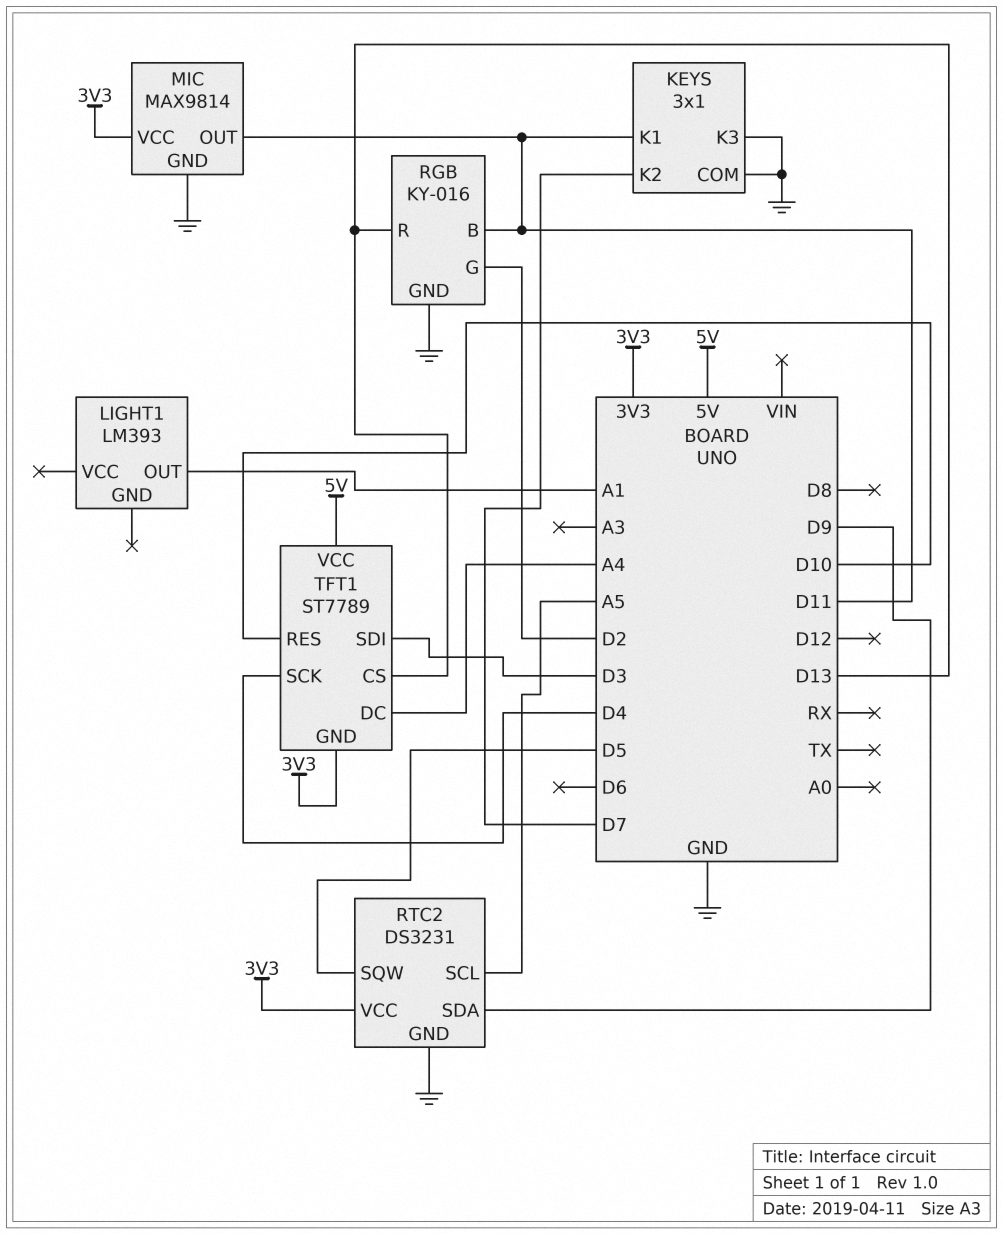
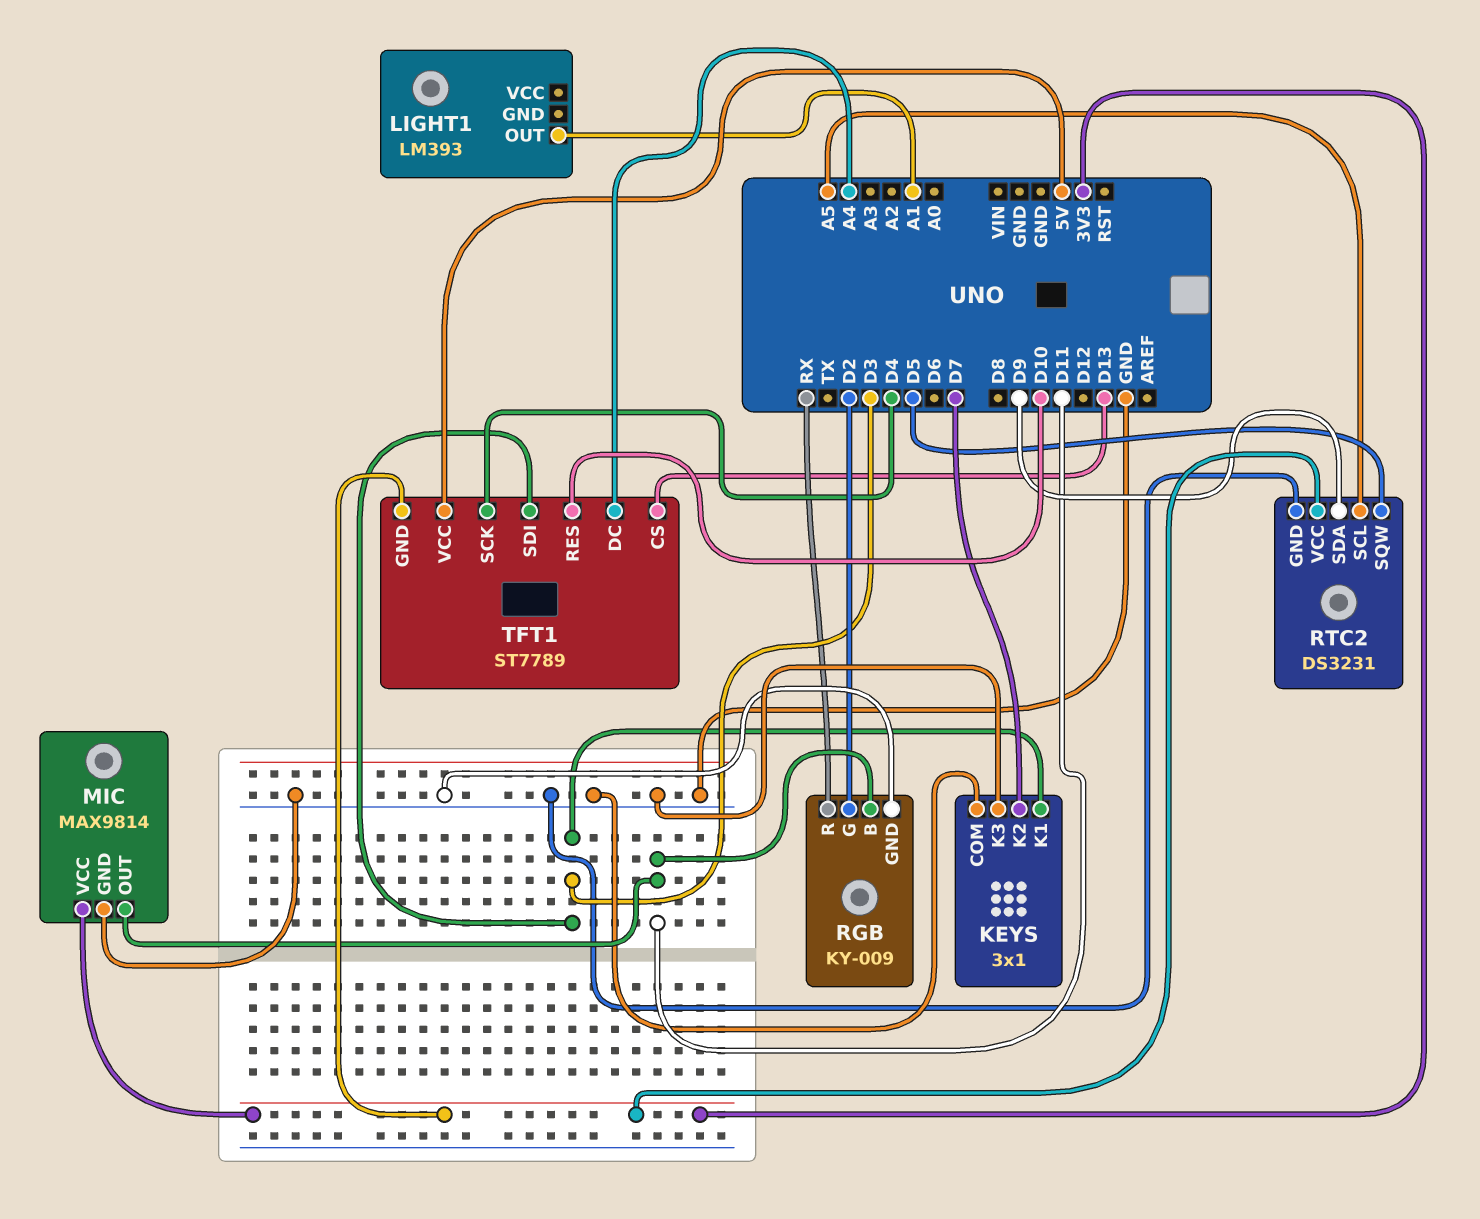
KEYS pin K1: D11 -> D3
RGB: KY-016 -> KY-009
RGB pin R: D13 -> RX

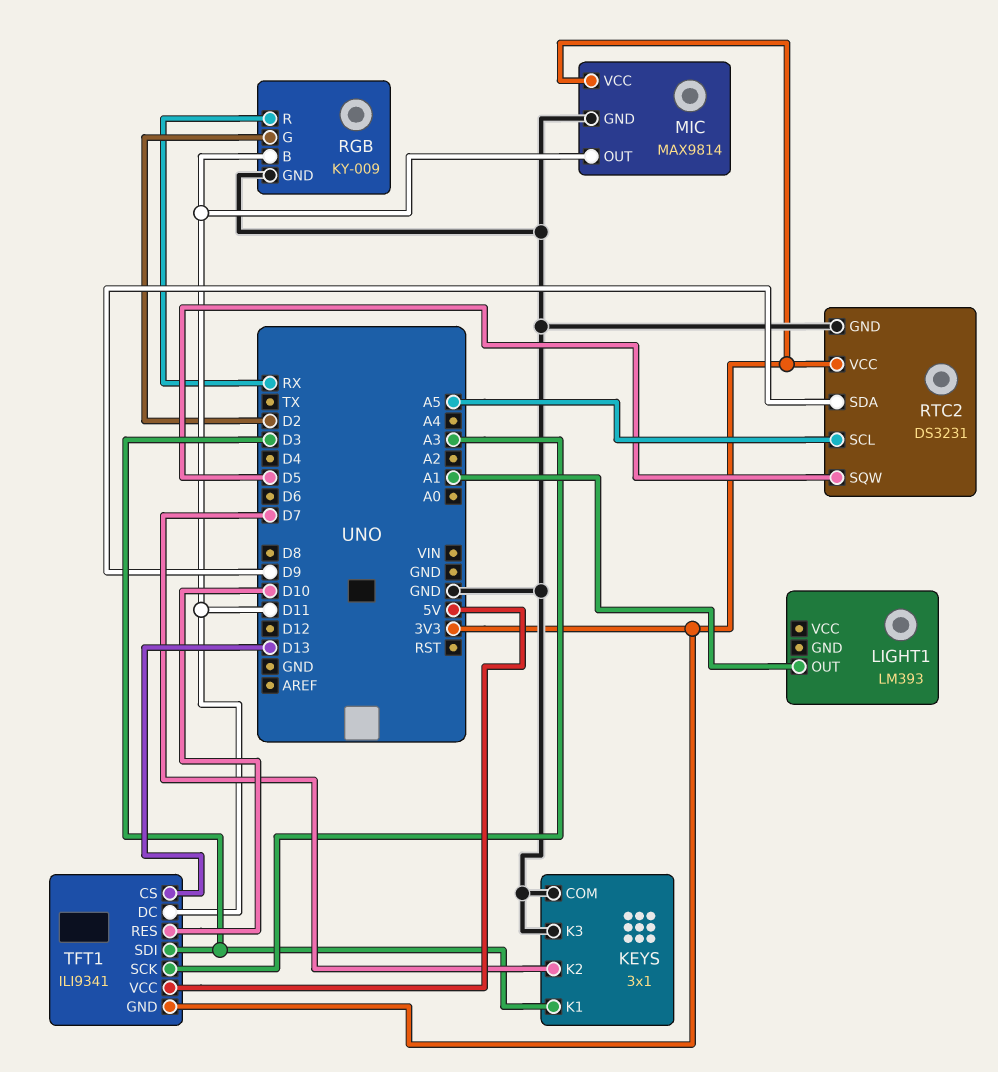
TFT1: ST7789 -> ILI9341
TFT1 pin DC: A4 -> D11
TFT1 pin SCK: D4 -> A3

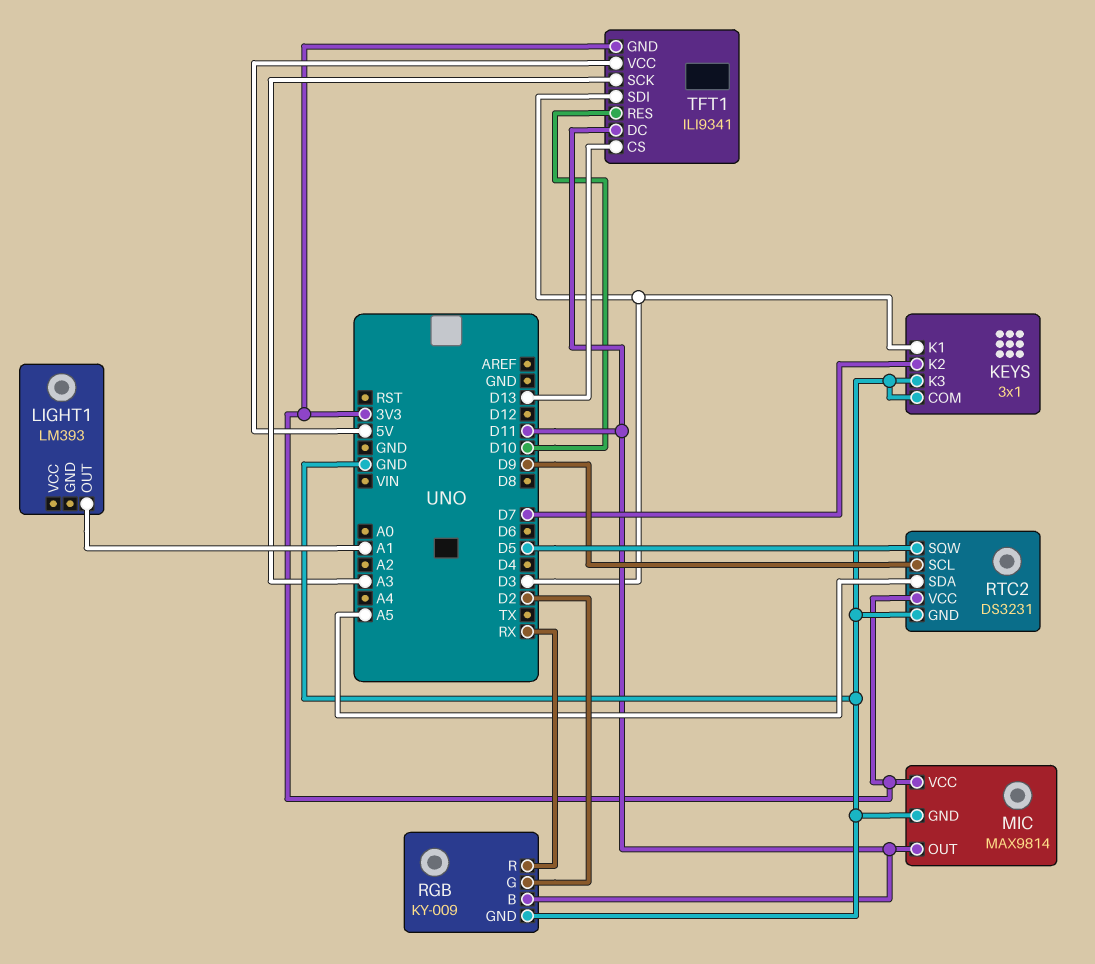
RTC2 pin SCL: A5 -> D9
RTC2 pin SDA: D9 -> A5

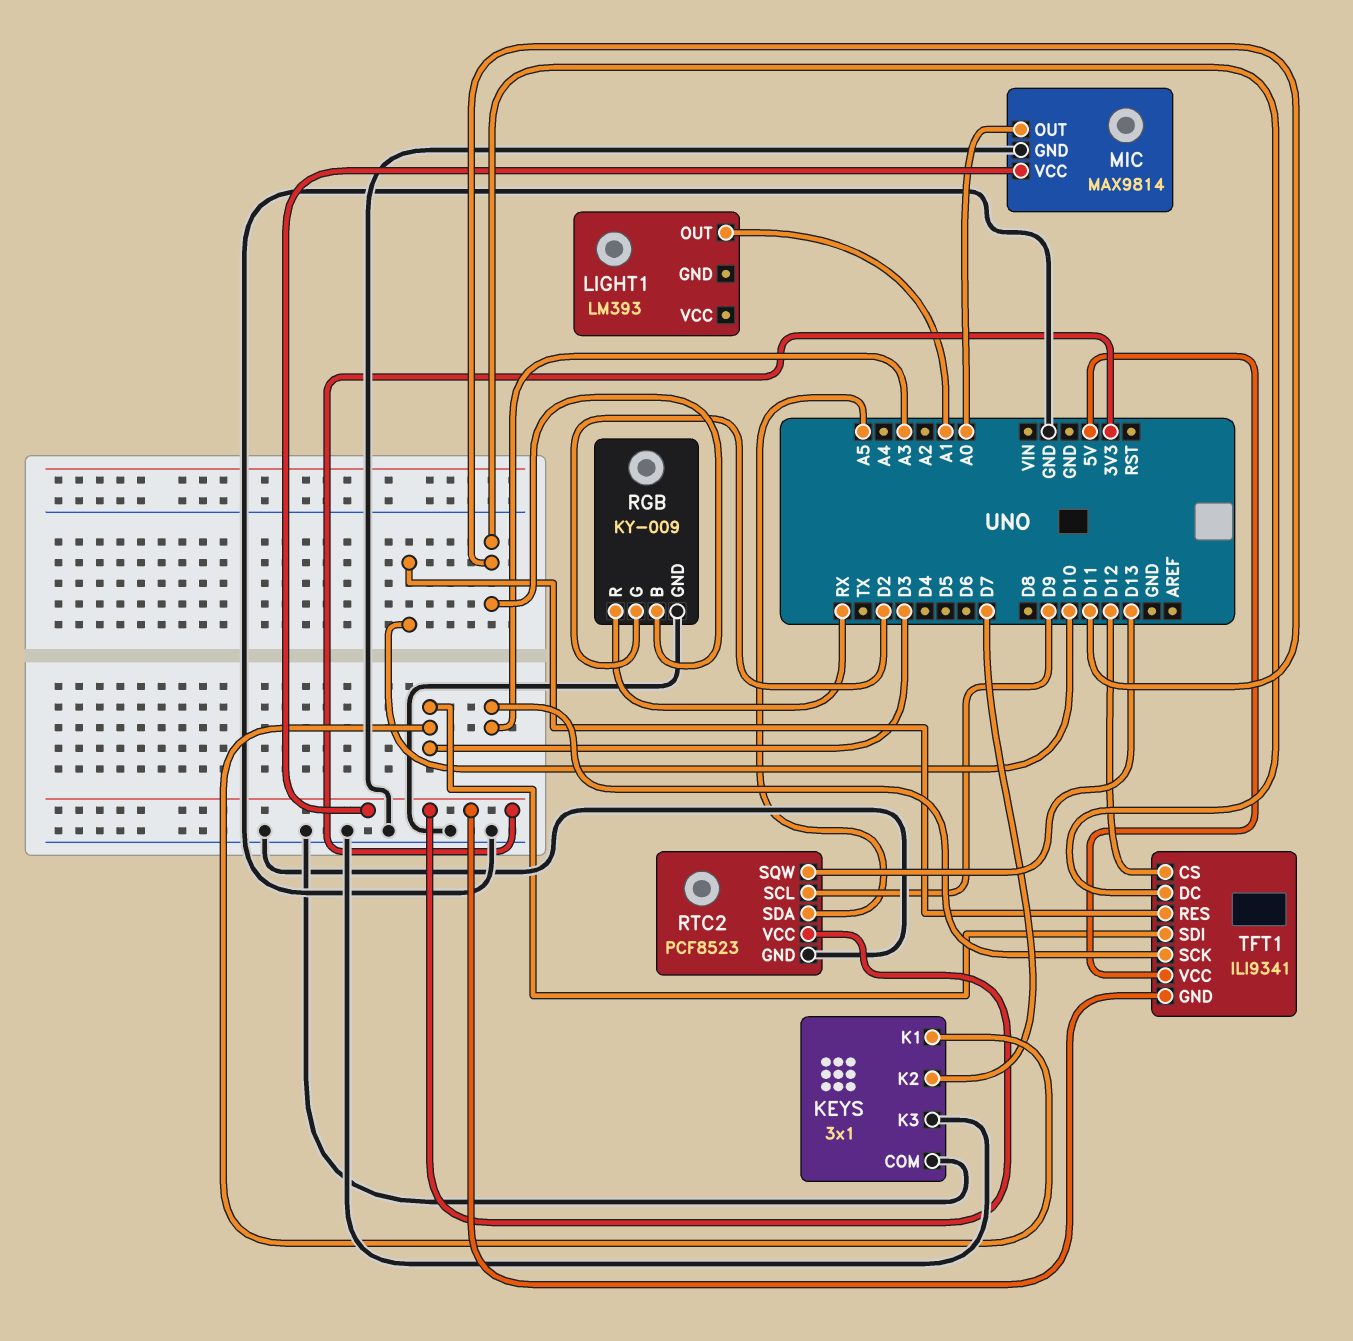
MIC pin OUT: D11 -> A0
RTC2: DS3231 -> PCF8523
RTC2 pin SQW: D5 -> D13
TFT1 pin CS: D13 -> D12

